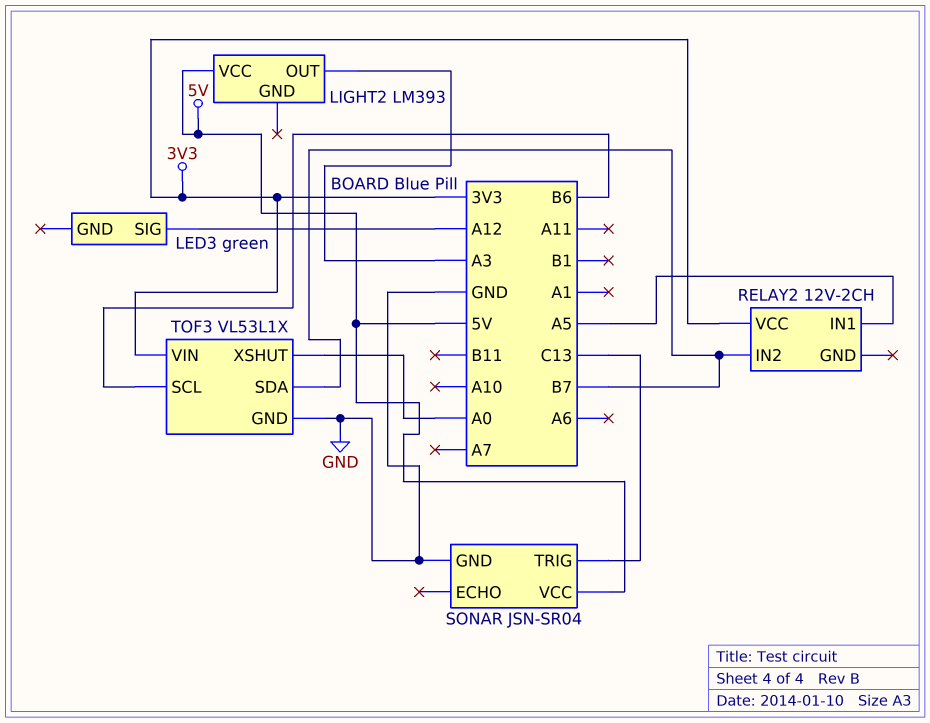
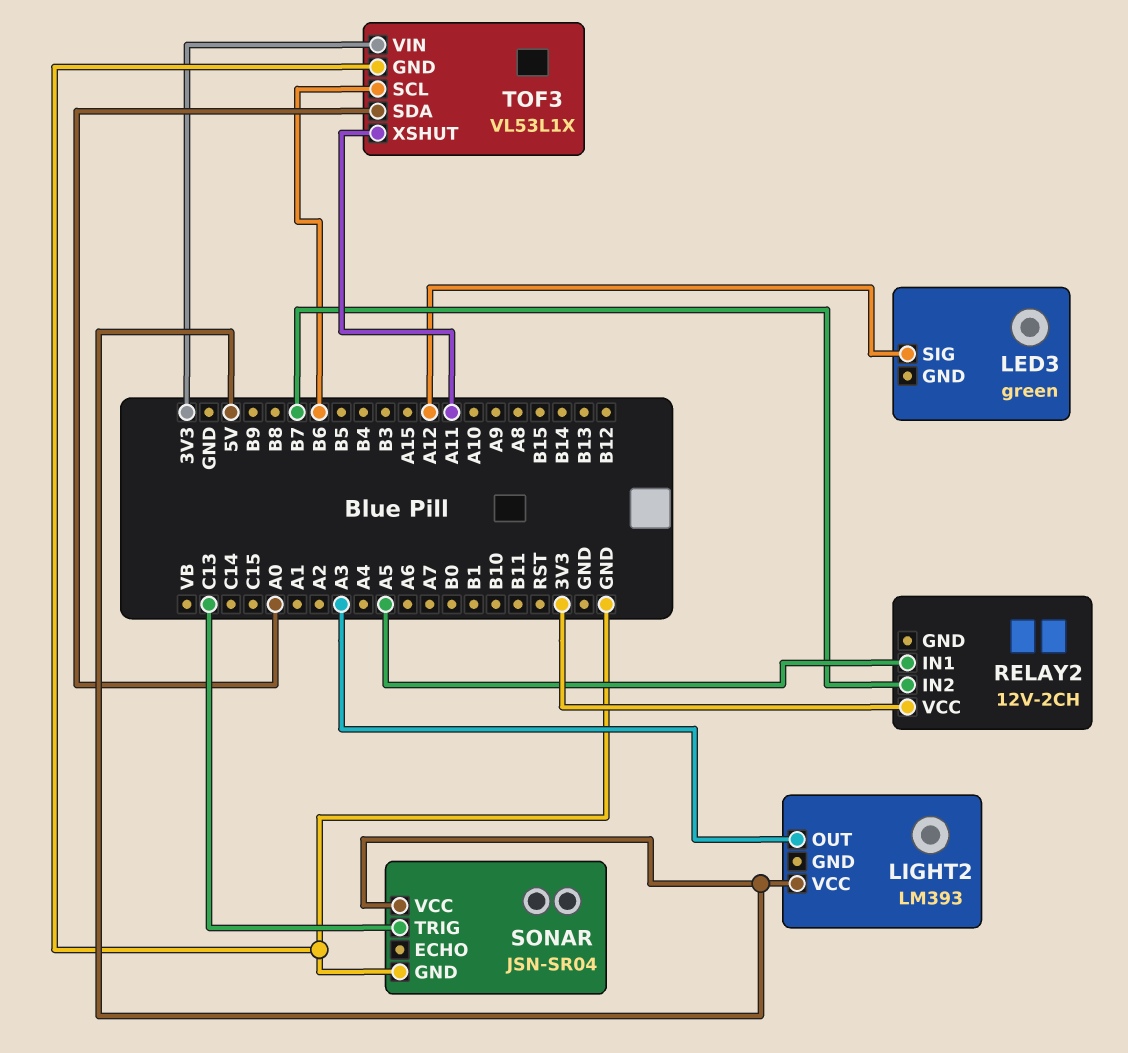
TOF3 pin SDA: B7 -> A0
TOF3 pin XSHUT: A0 -> A11

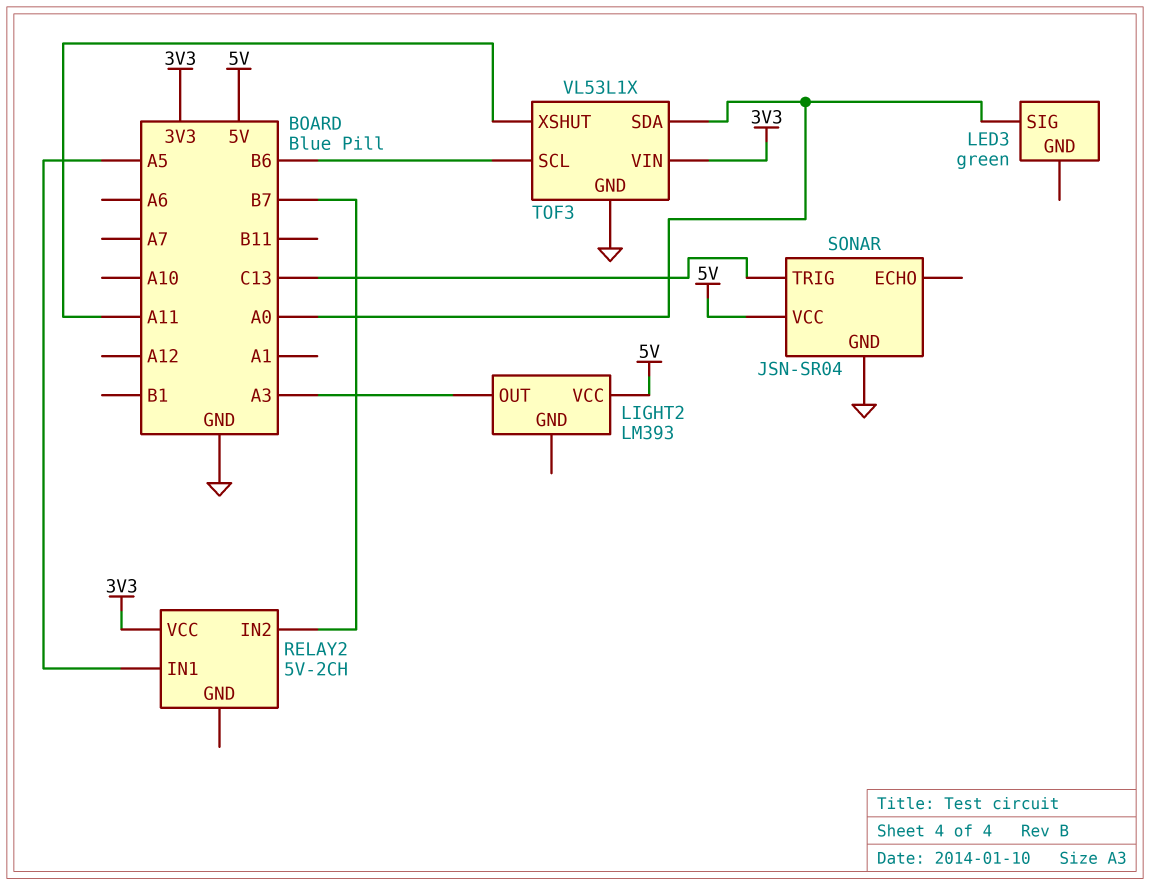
LED3 pin SIG: A12 -> A0
RELAY2: 12V-2CH -> 5V-2CH

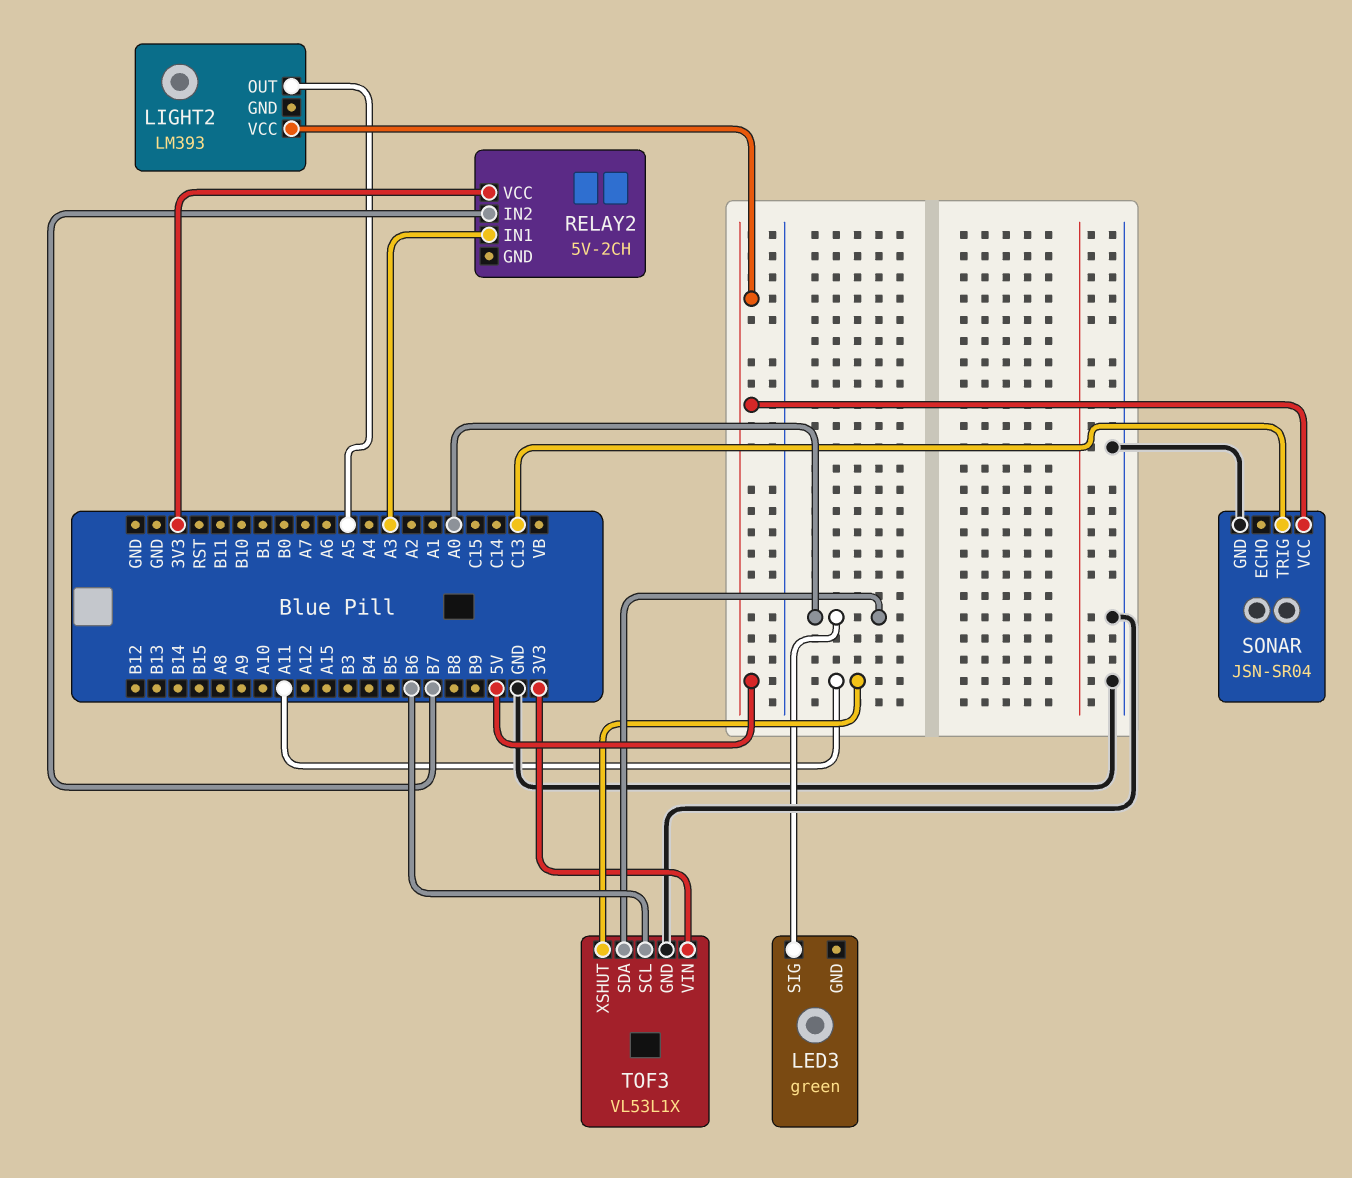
LIGHT2 pin OUT: A3 -> A5
RELAY2 pin IN1: A5 -> A3

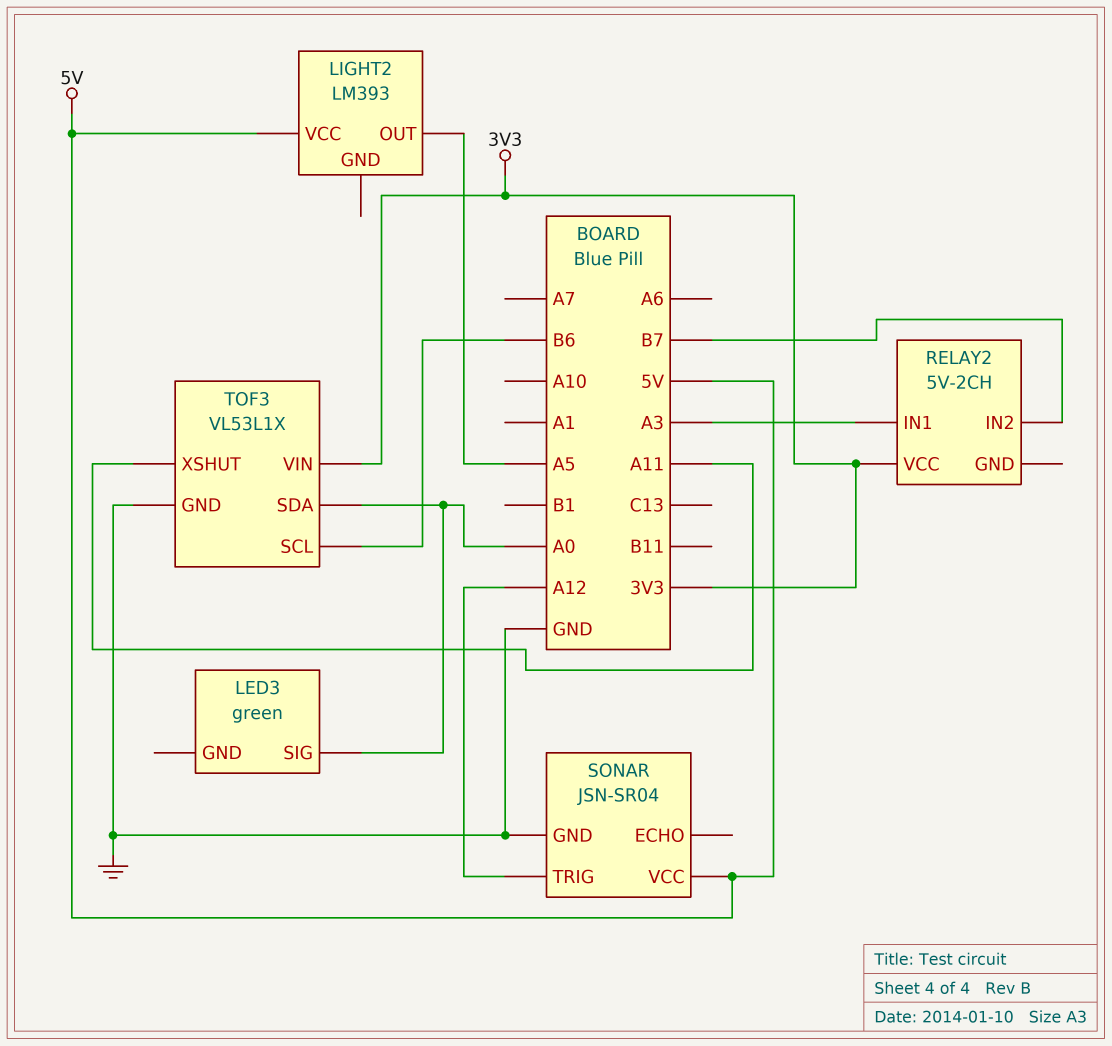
SONAR pin TRIG: C13 -> A12

